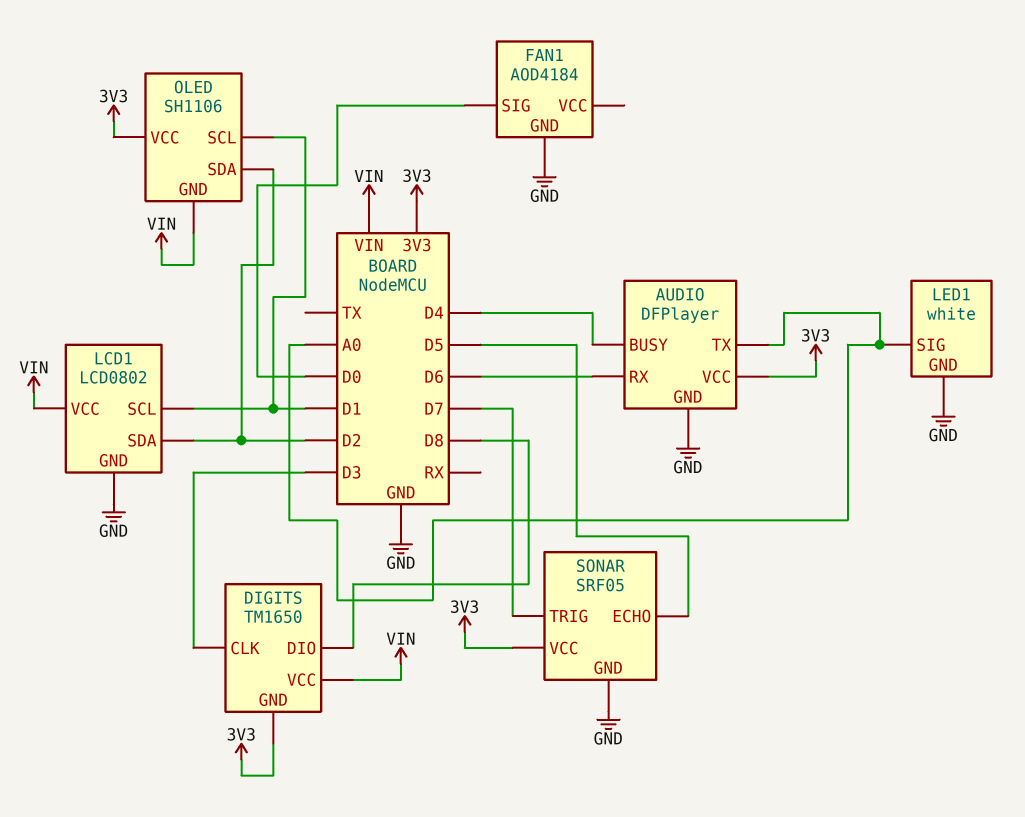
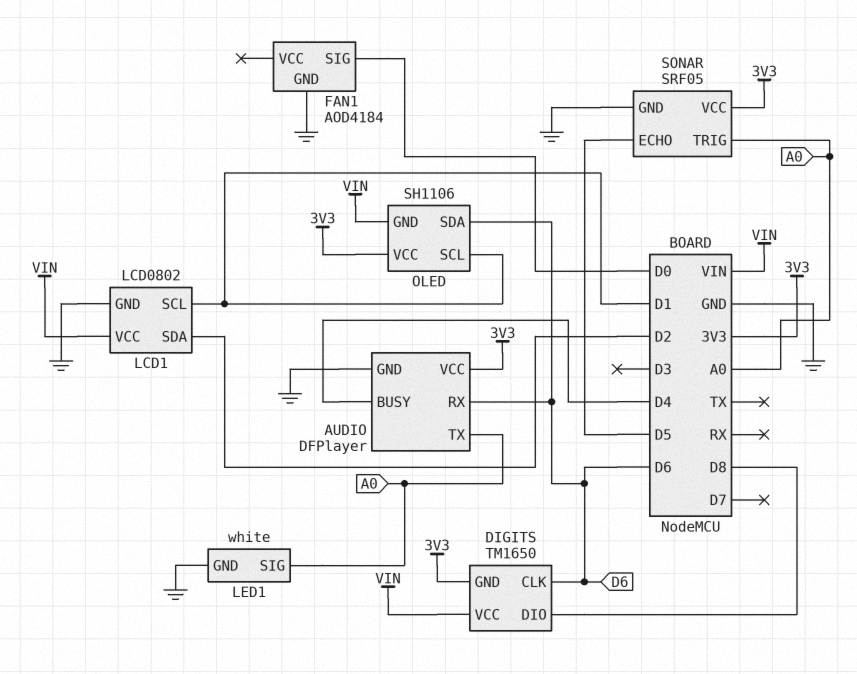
DIGITS pin CLK: D3 -> D6
OLED pin SDA: D2 -> D6
SONAR pin TRIG: D7 -> A0

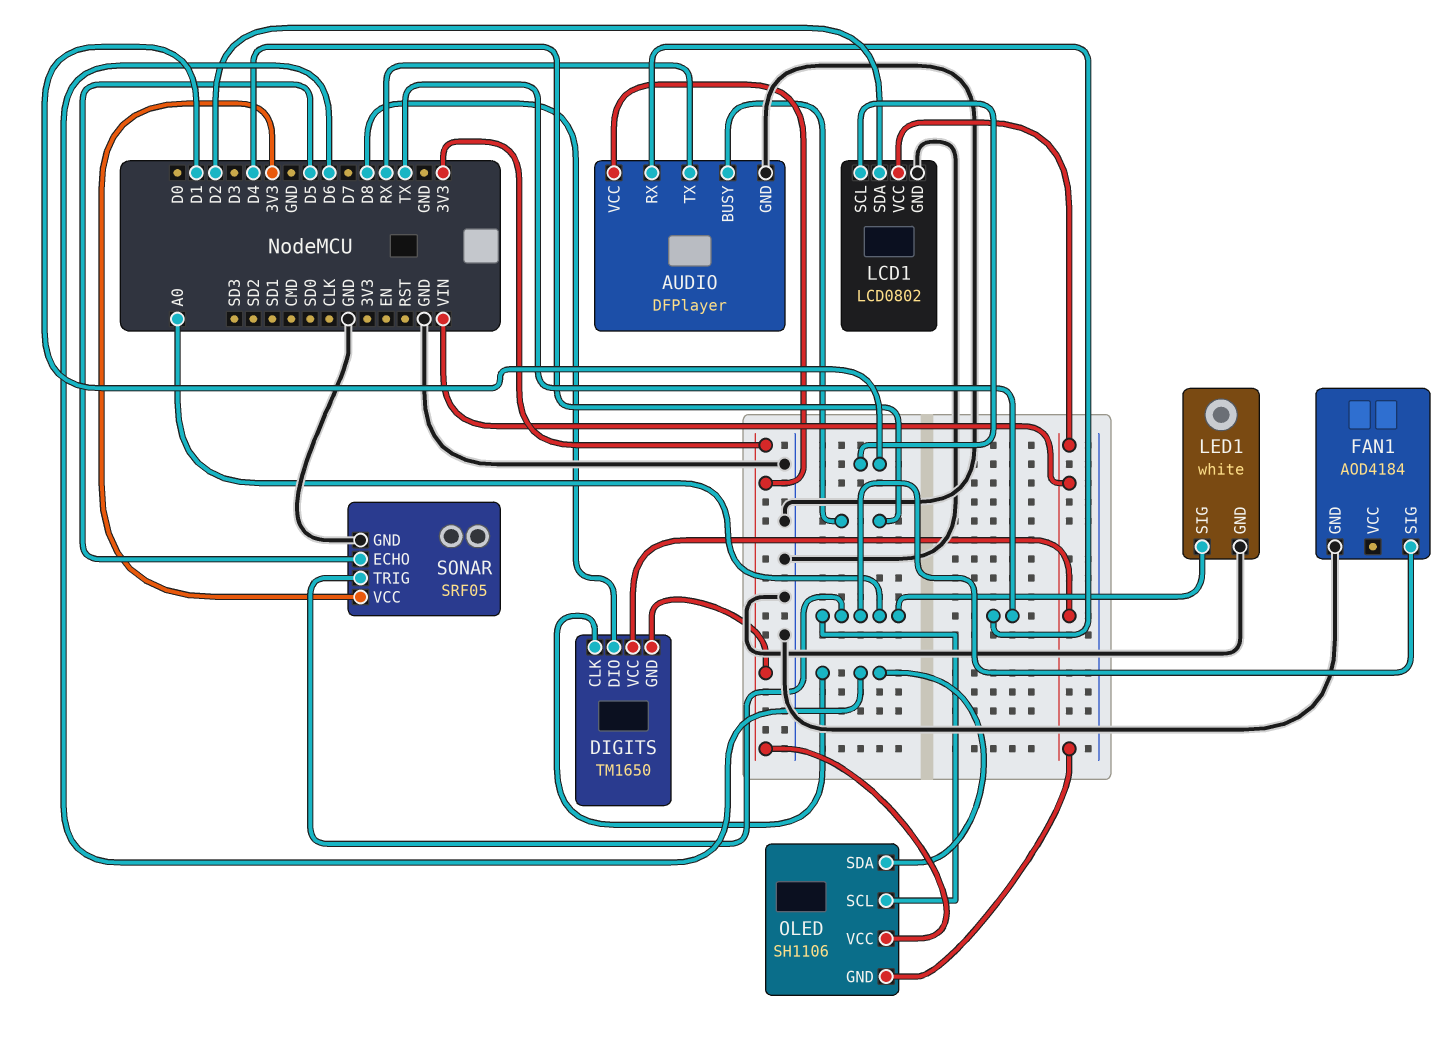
AUDIO pin RX: D6 -> TX
AUDIO pin TX: A0 -> RX
FAN1 pin SIG: D0 -> A0
OLED pin SCL: D1 -> A0

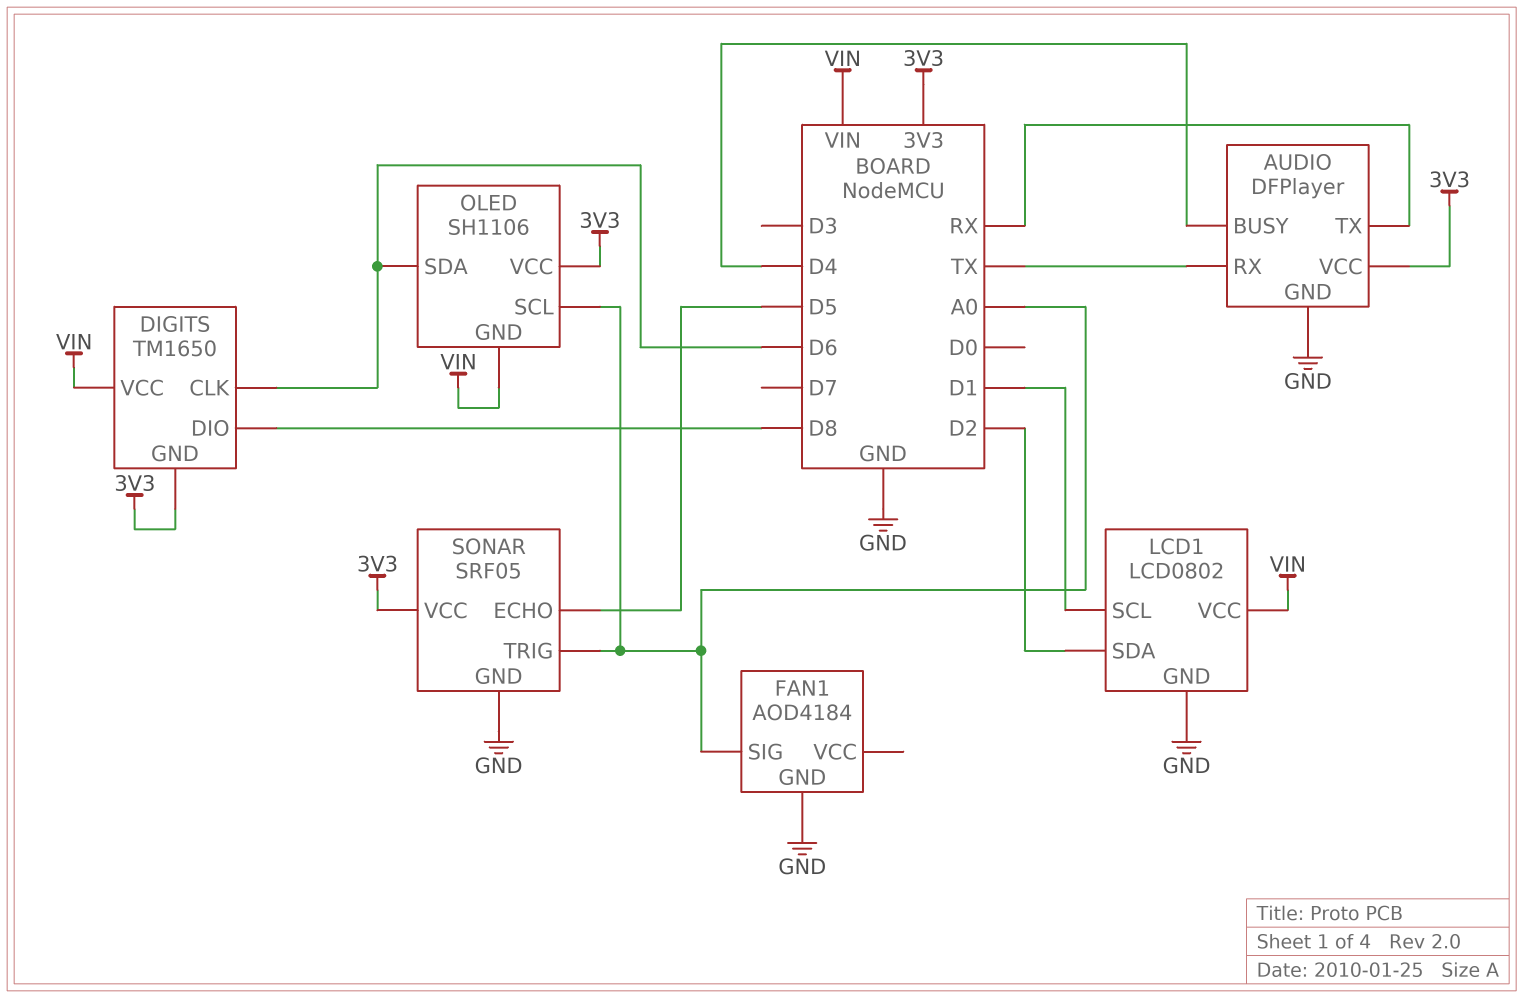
LED1: white -> none
LED1 pin GND: GND -> none
LED1 pin SIG: A0 -> none

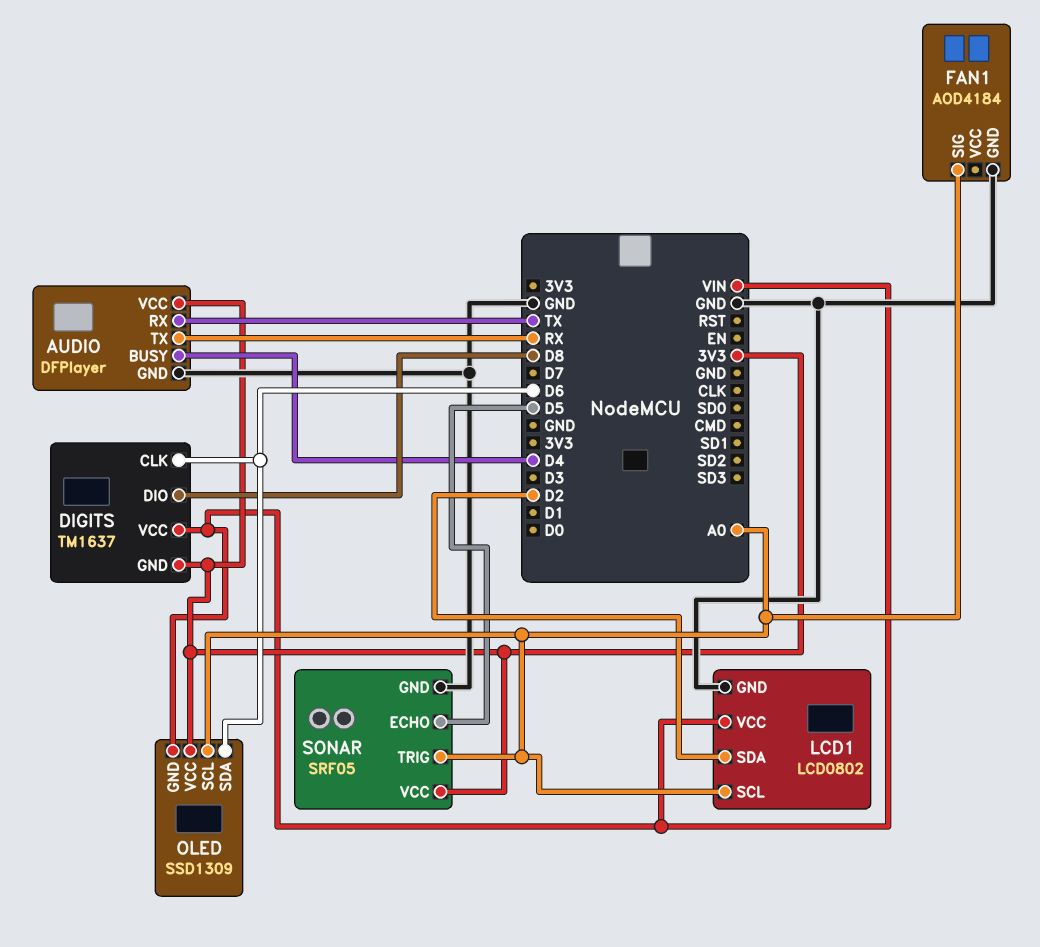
DIGITS: TM1650 -> TM1637
LCD1 pin SCL: D1 -> A0
OLED: SH1106 -> SSD1309

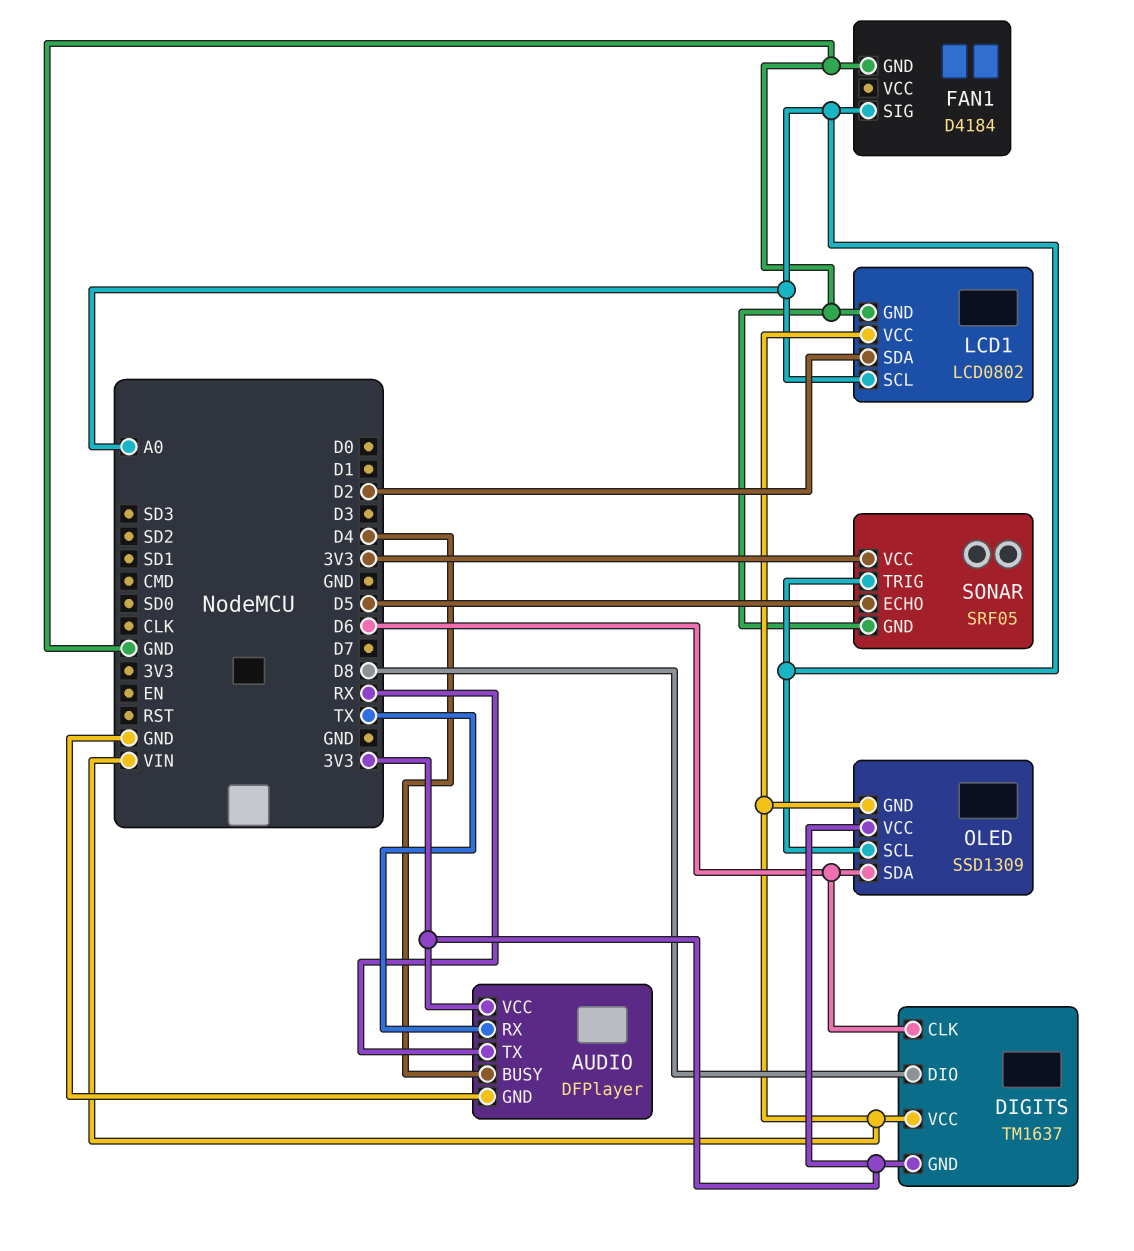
FAN1: AOD4184 -> D4184

